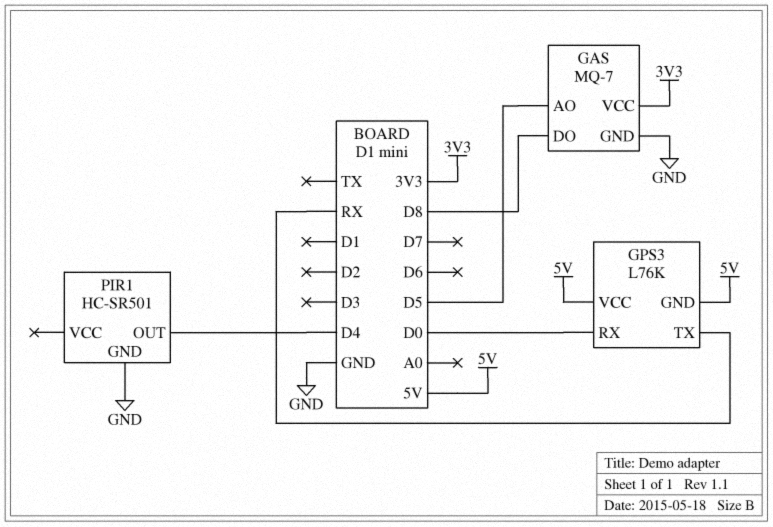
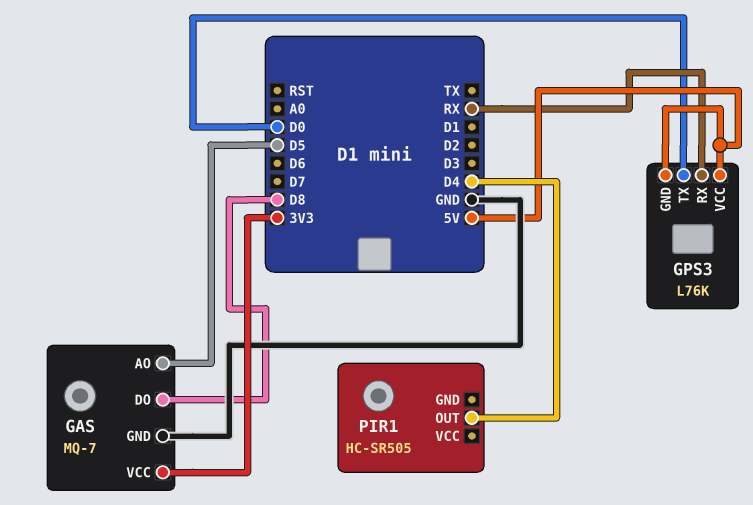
GPS3 pin RX: D0 -> RX
GPS3 pin TX: RX -> D0
PIR1: HC-SR501 -> HC-SR505
PIR1 pin GND: GND -> none

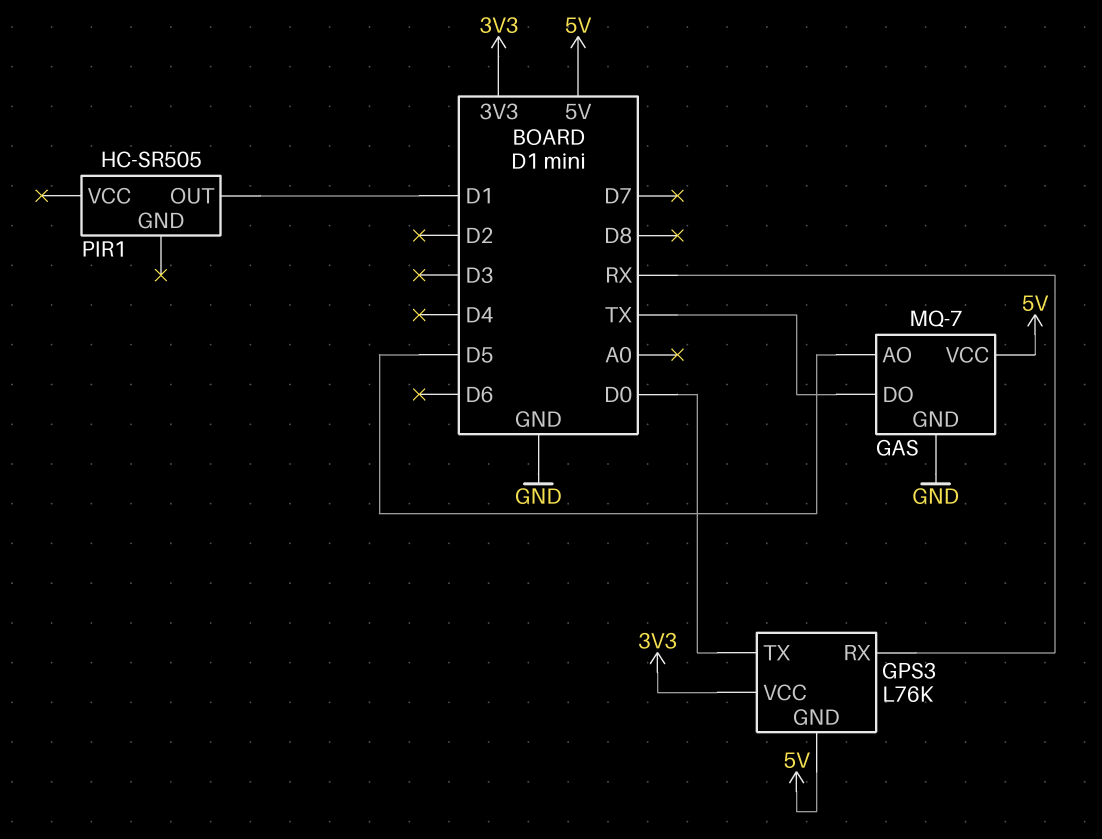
GAS pin DO: D8 -> TX
GAS pin VCC: 3V3 -> 5V
GPS3 pin VCC: 5V -> 3V3
PIR1 pin OUT: D4 -> D1

